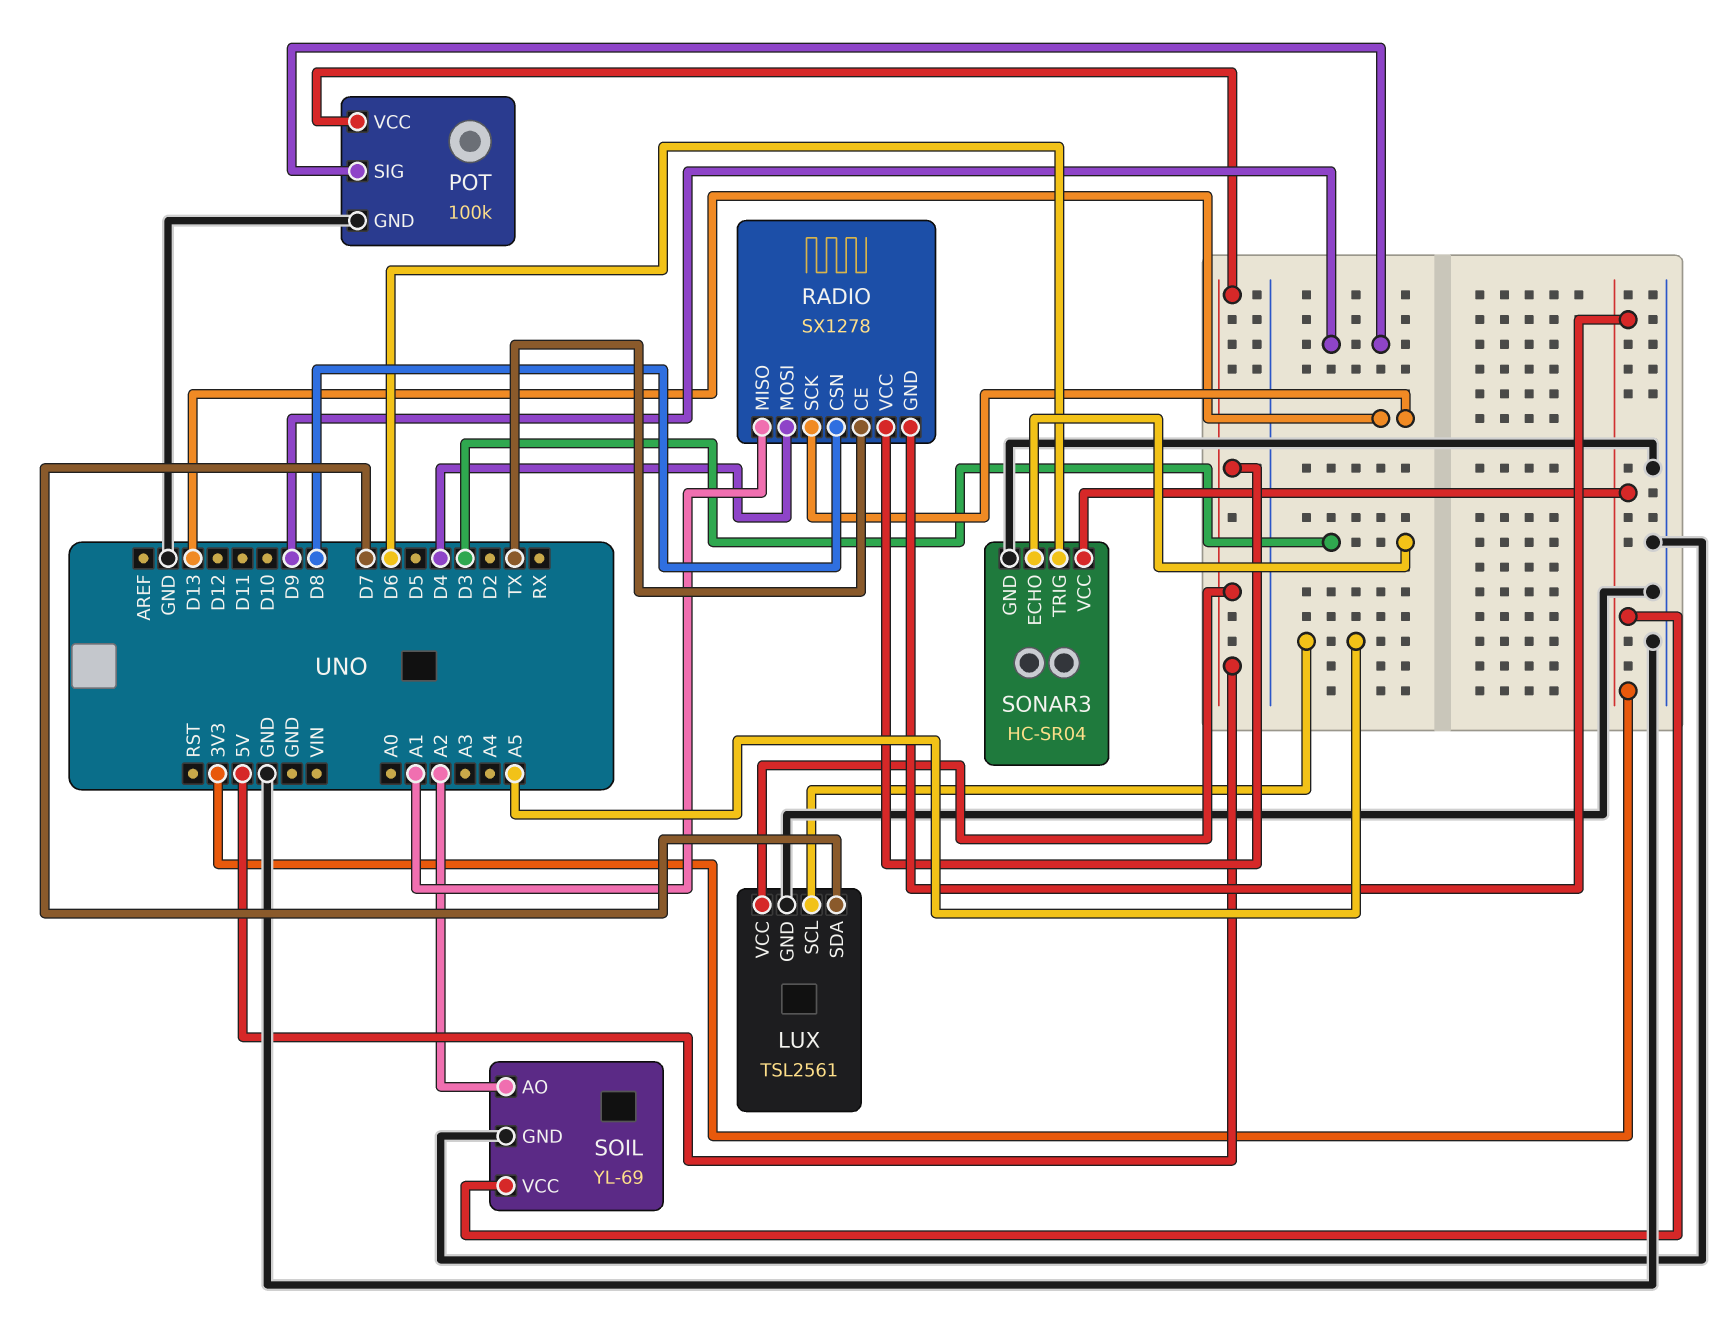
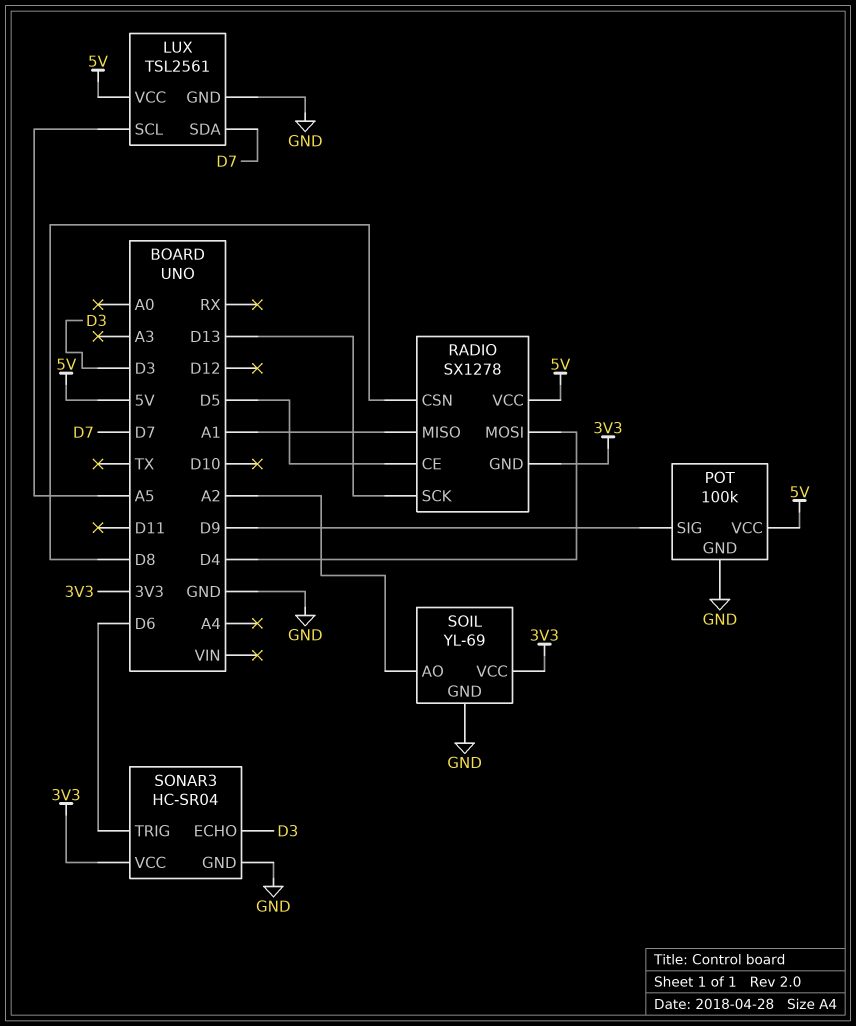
RADIO pin CE: TX -> D5

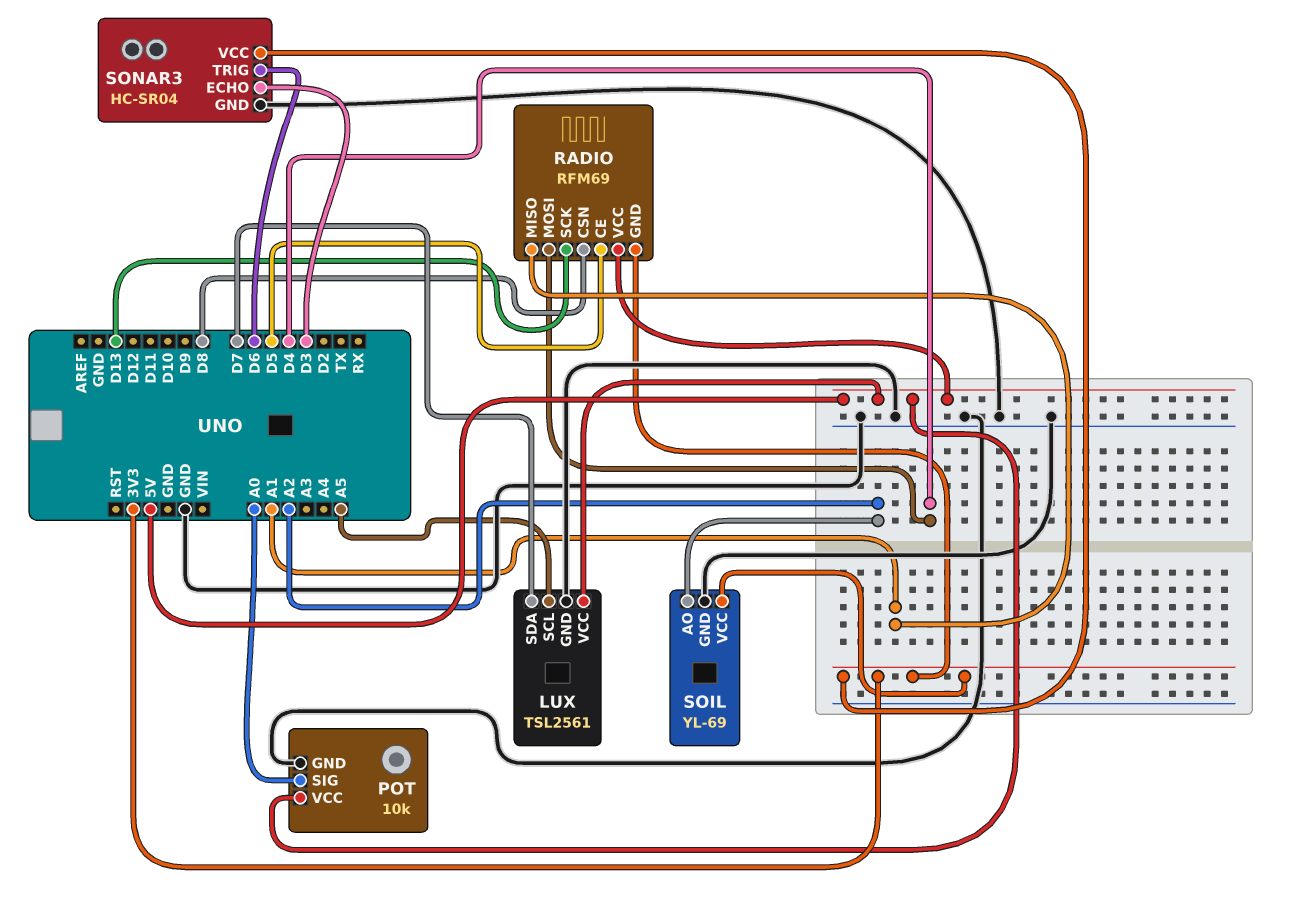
POT: 100k -> 10k
POT pin SIG: D9 -> A0
RADIO: SX1278 -> RFM69

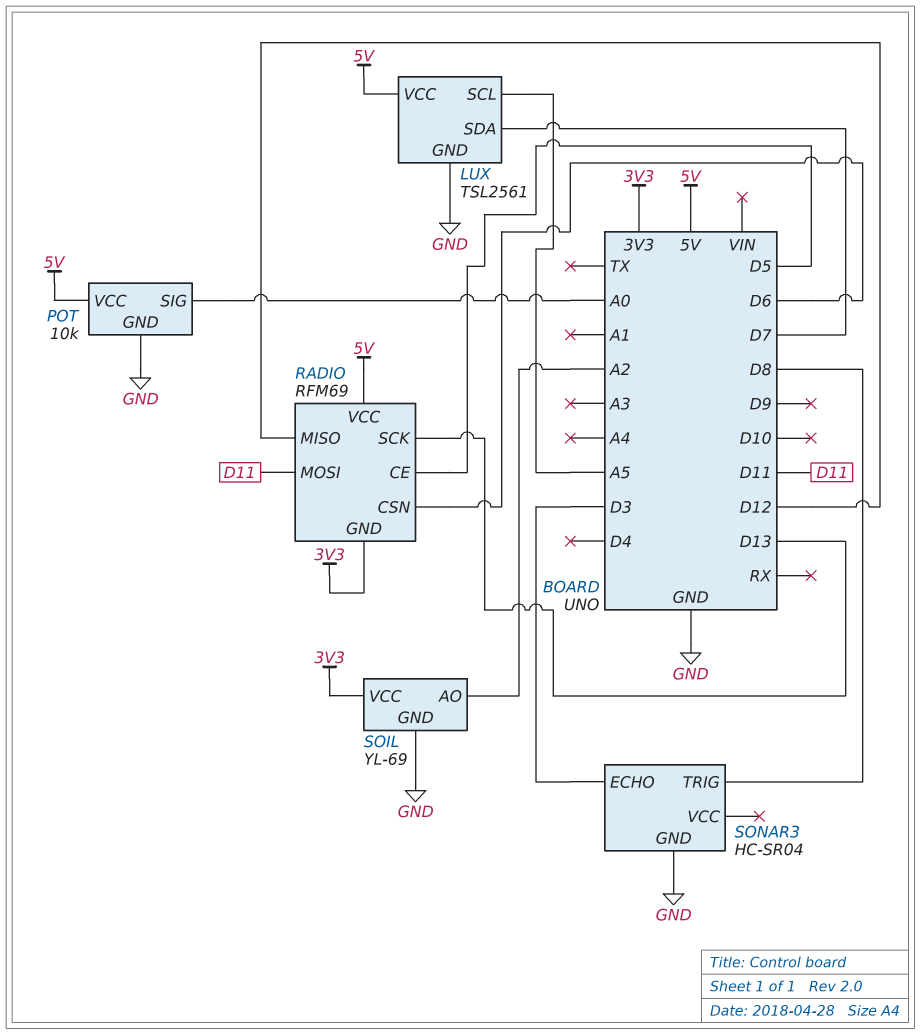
RADIO pin CSN: D8 -> D6
RADIO pin MISO: A1 -> D12
RADIO pin MOSI: D4 -> D11
SONAR3 pin TRIG: D6 -> D8
SONAR3 pin VCC: 3V3 -> none

